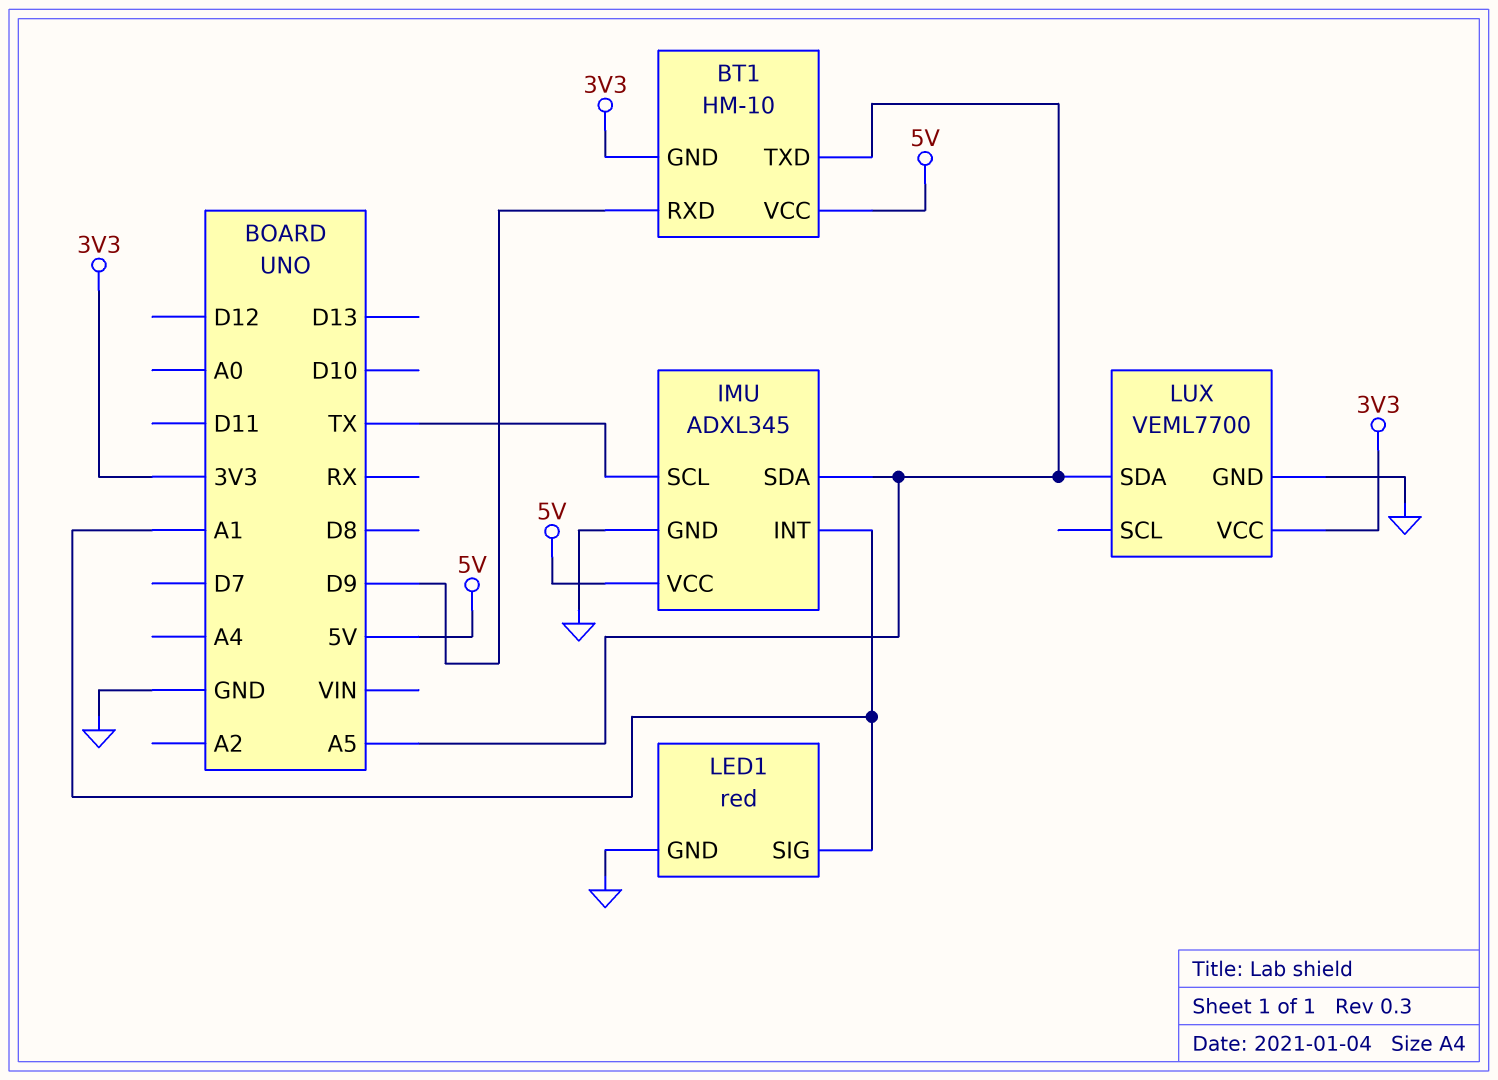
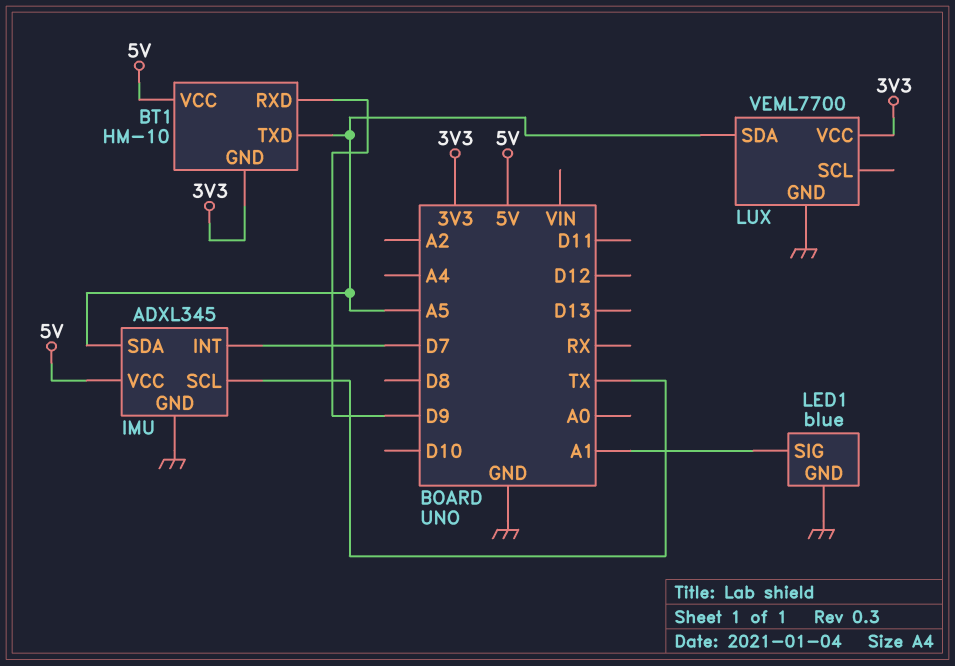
IMU pin INT: A1 -> D7
LED1: red -> blue

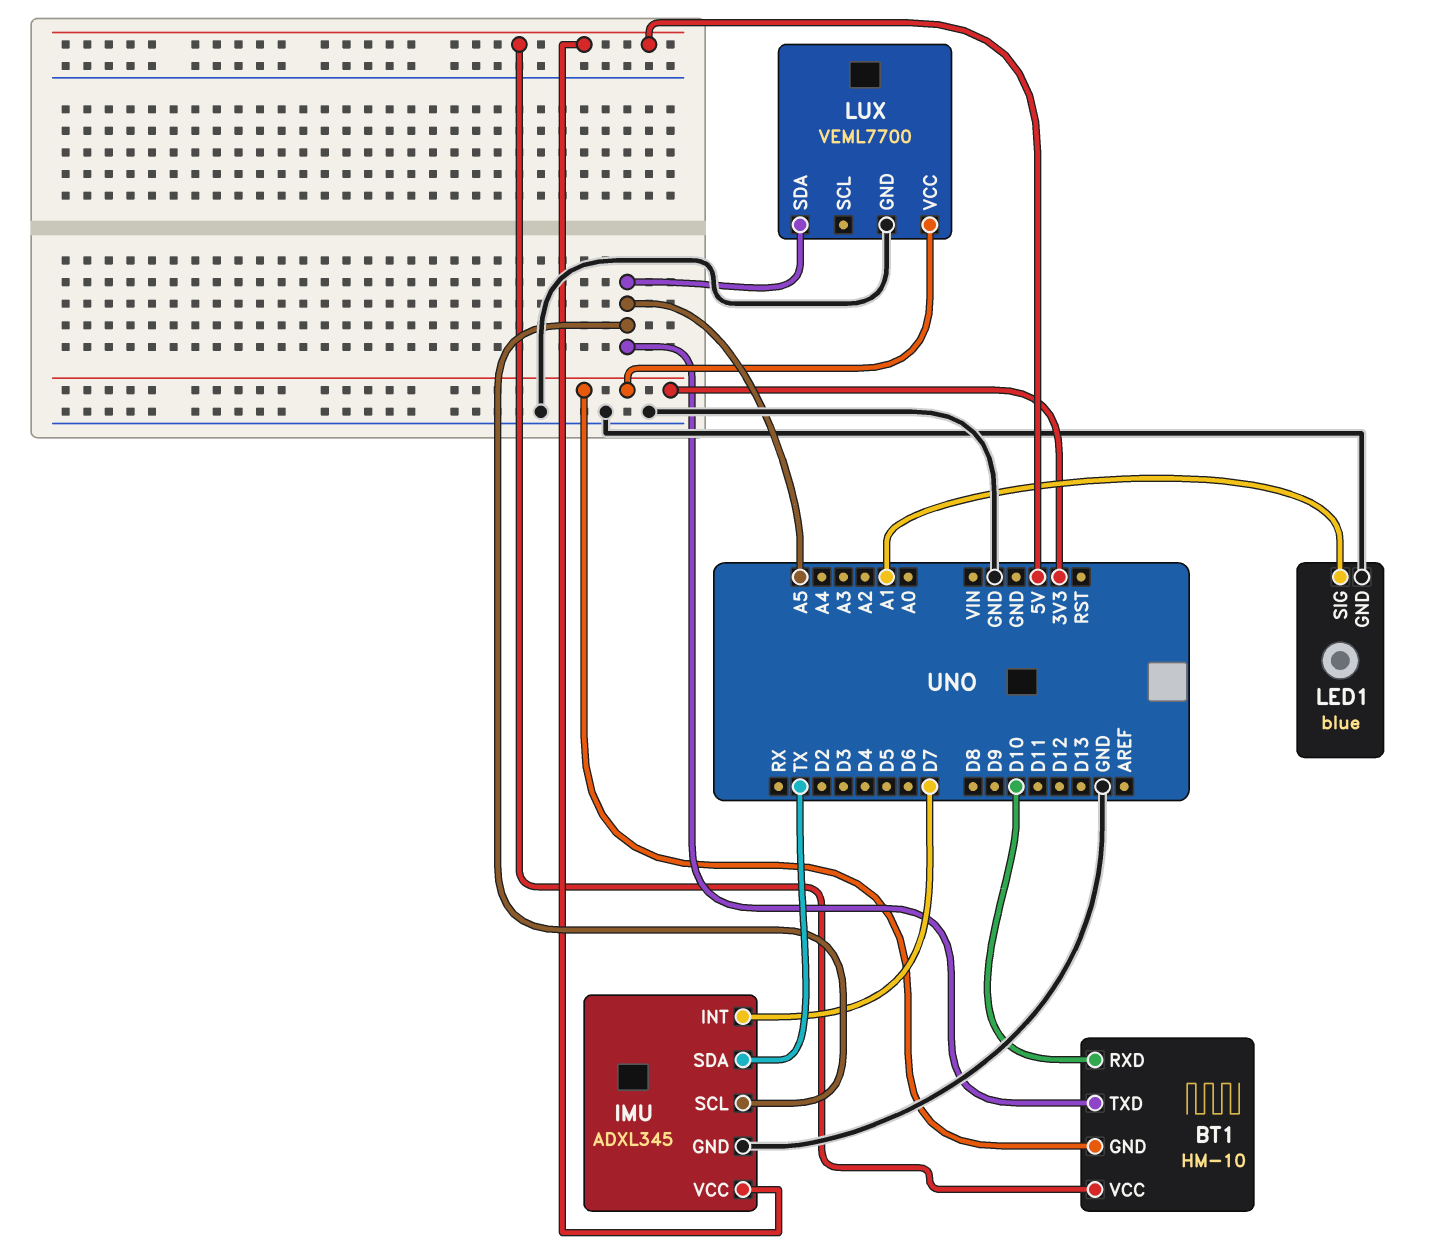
BT1 pin RXD: D9 -> D10
IMU pin SCL: TX -> A5
IMU pin SDA: A5 -> TX

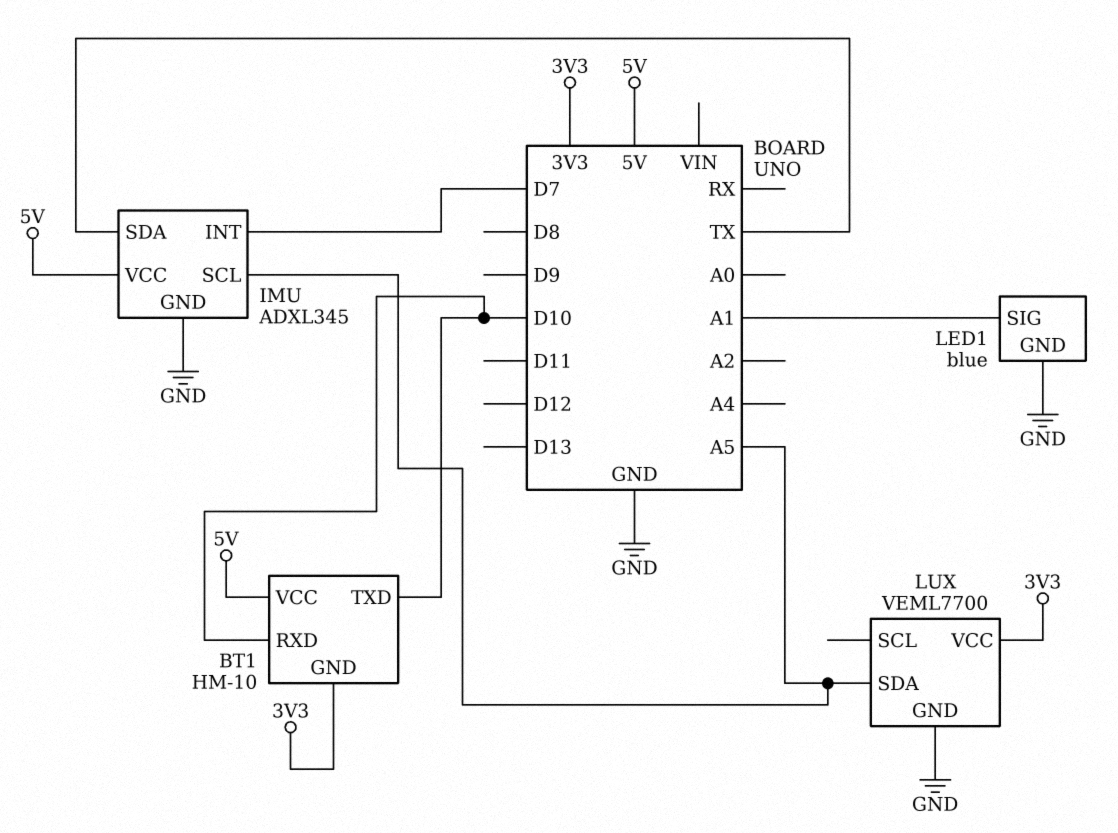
BT1 pin TXD: A5 -> D10

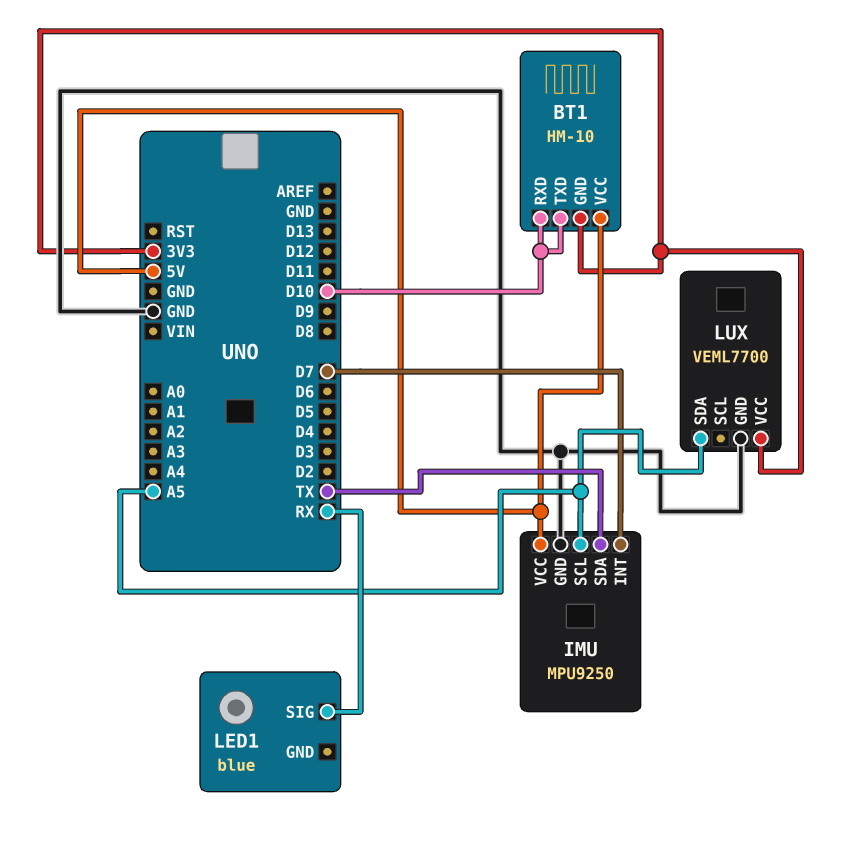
IMU: ADXL345 -> MPU9250
LED1 pin GND: GND -> none
LED1 pin SIG: A1 -> RX

